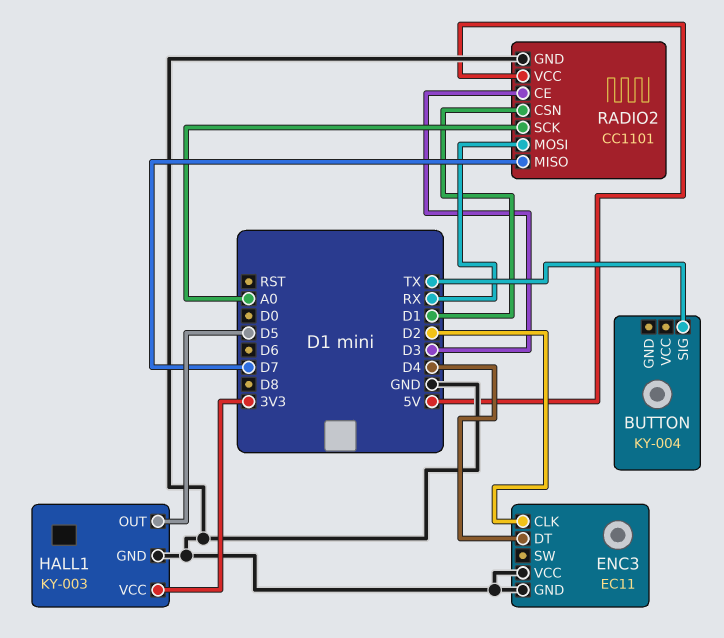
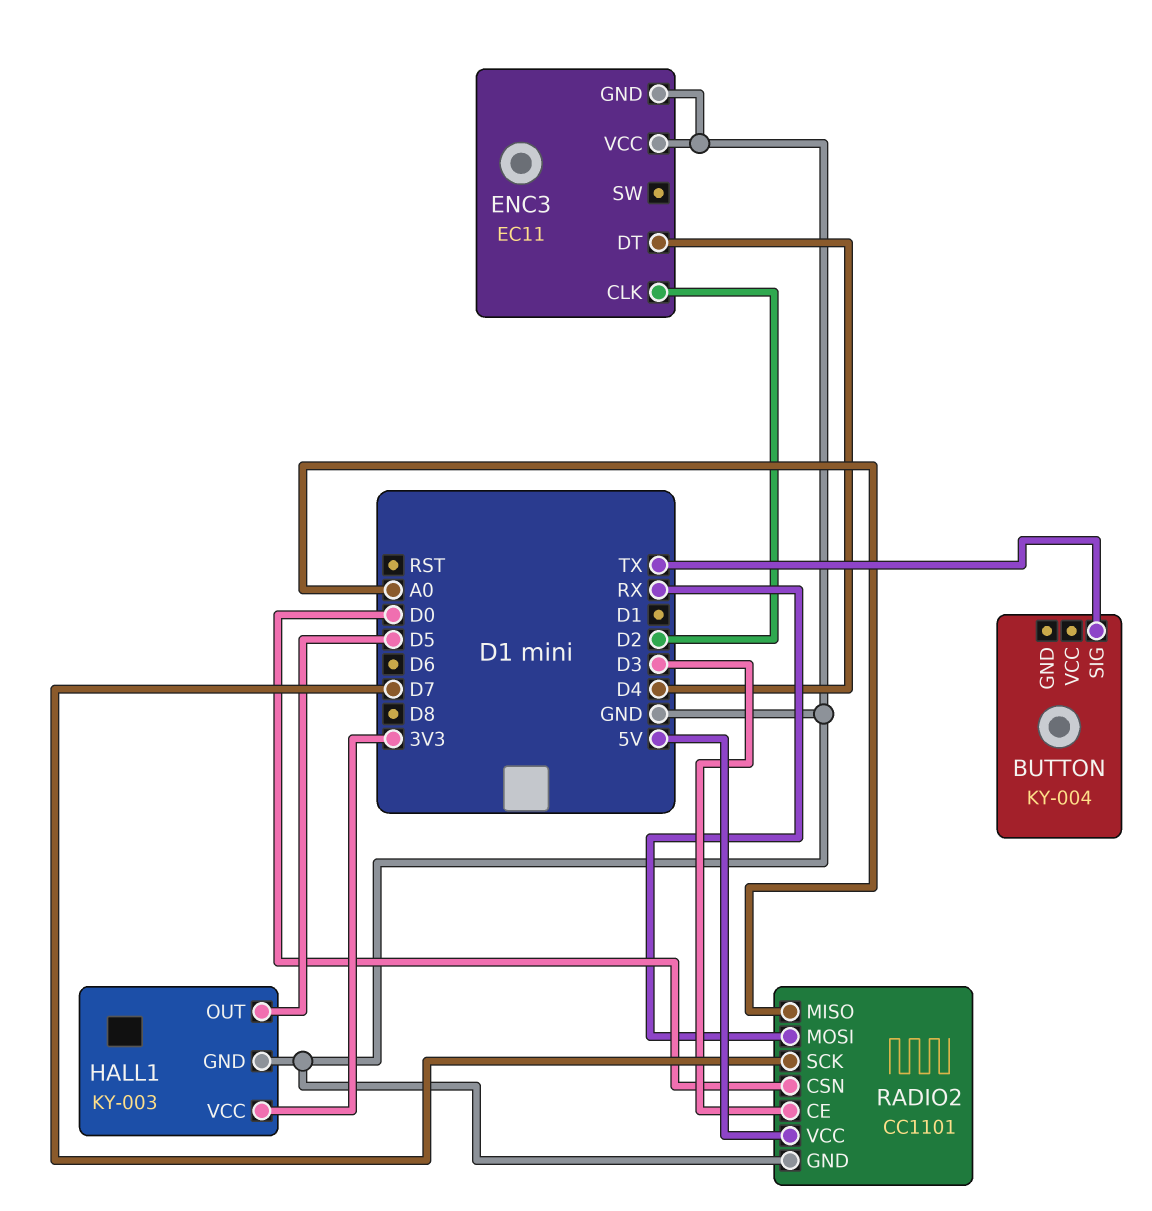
RADIO2 pin CSN: D1 -> D0
RADIO2 pin MISO: D7 -> A0
RADIO2 pin SCK: A0 -> D7

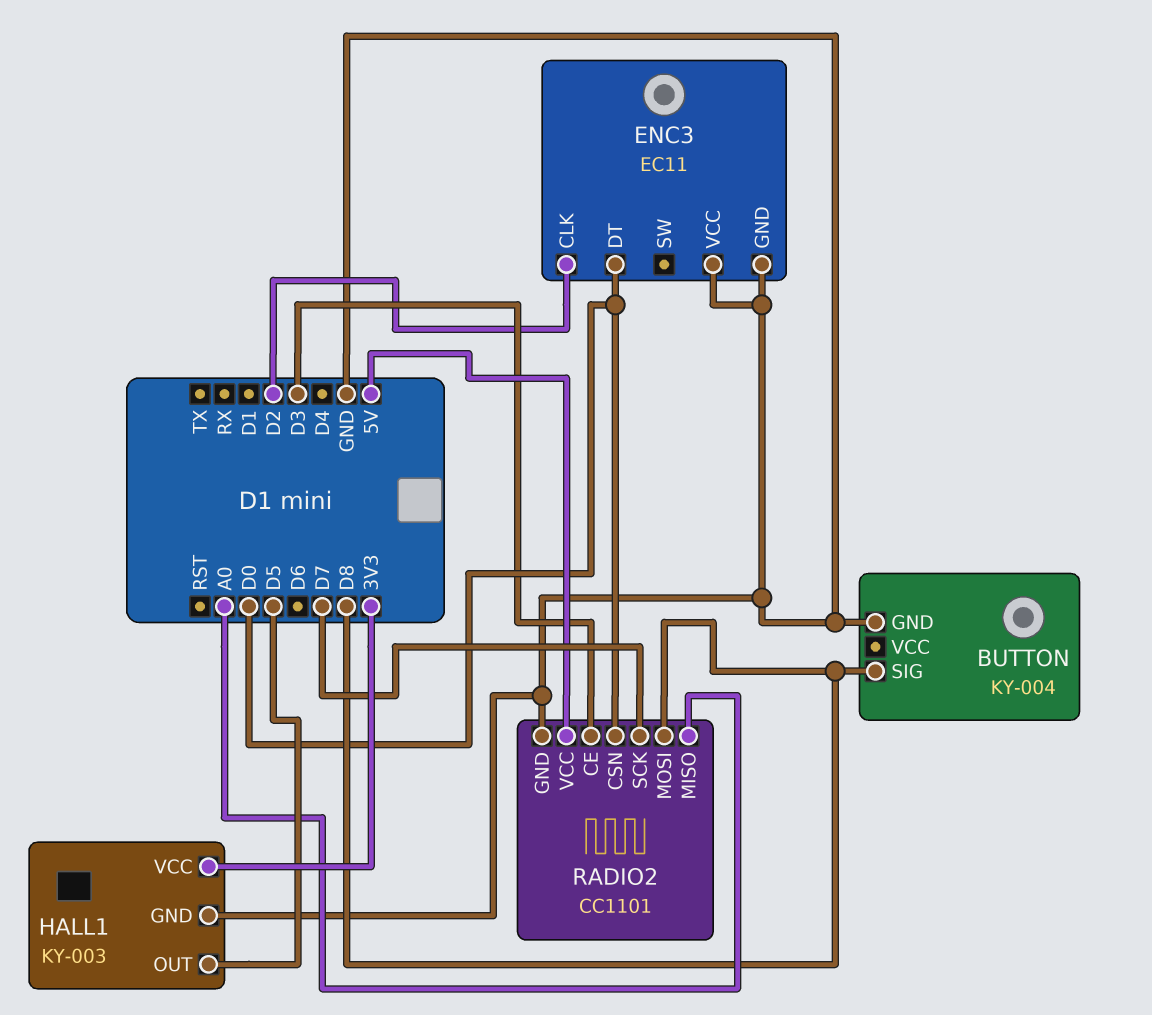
BUTTON pin GND: none -> GND
BUTTON pin SIG: TX -> D8
ENC3 pin DT: D4 -> D0
RADIO2 pin MOSI: RX -> D8

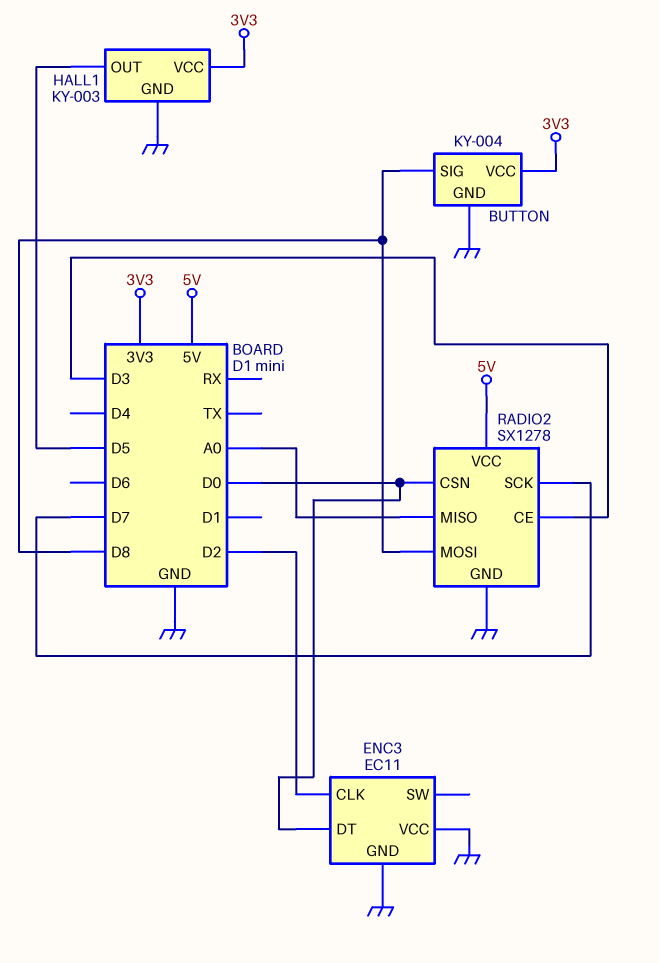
BUTTON pin VCC: none -> 3V3
RADIO2: CC1101 -> SX1278

